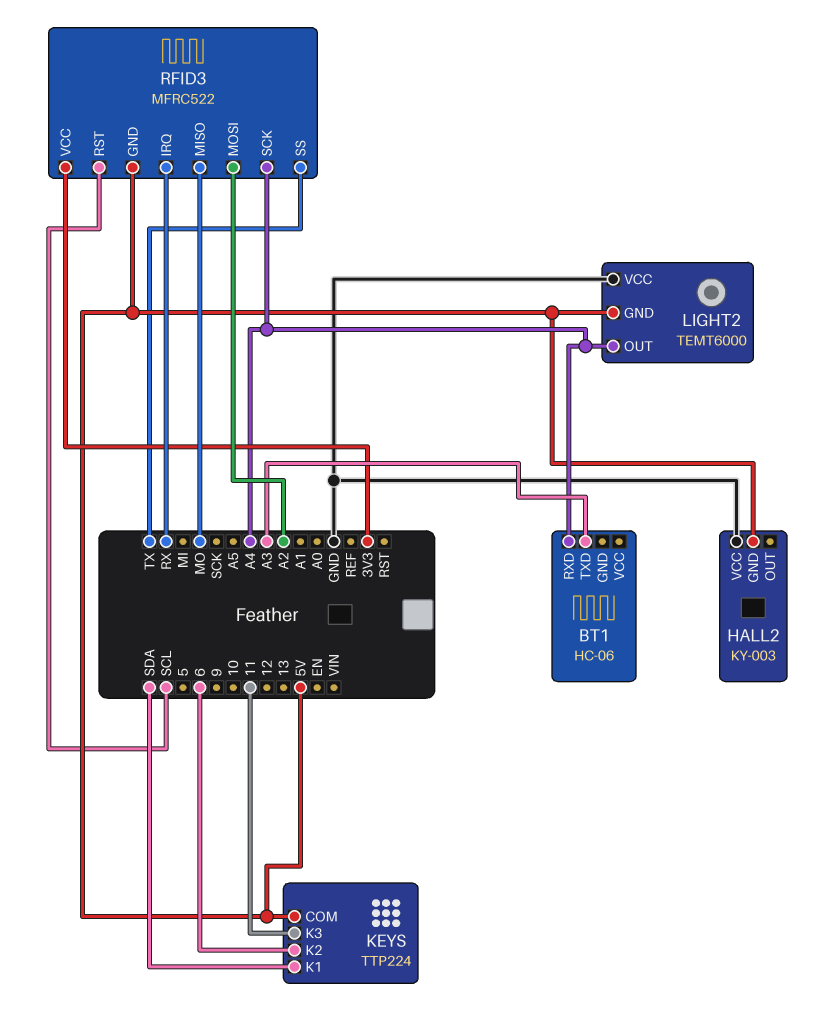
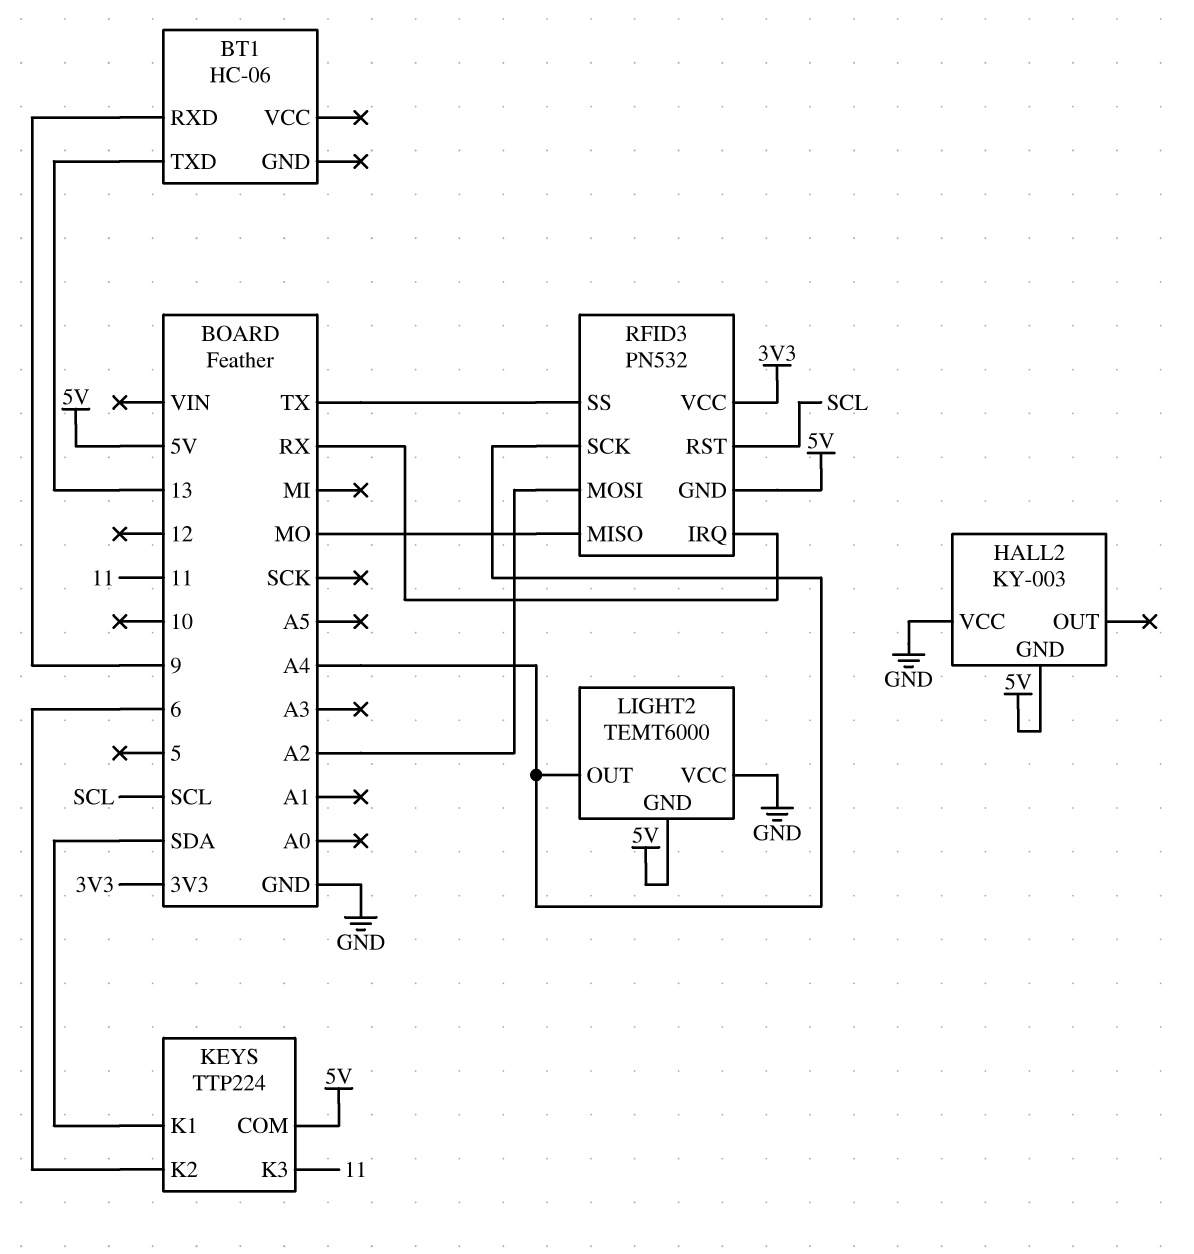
BT1 pin RXD: A4 -> 9
BT1 pin TXD: A3 -> 13
RFID3: MFRC522 -> PN532

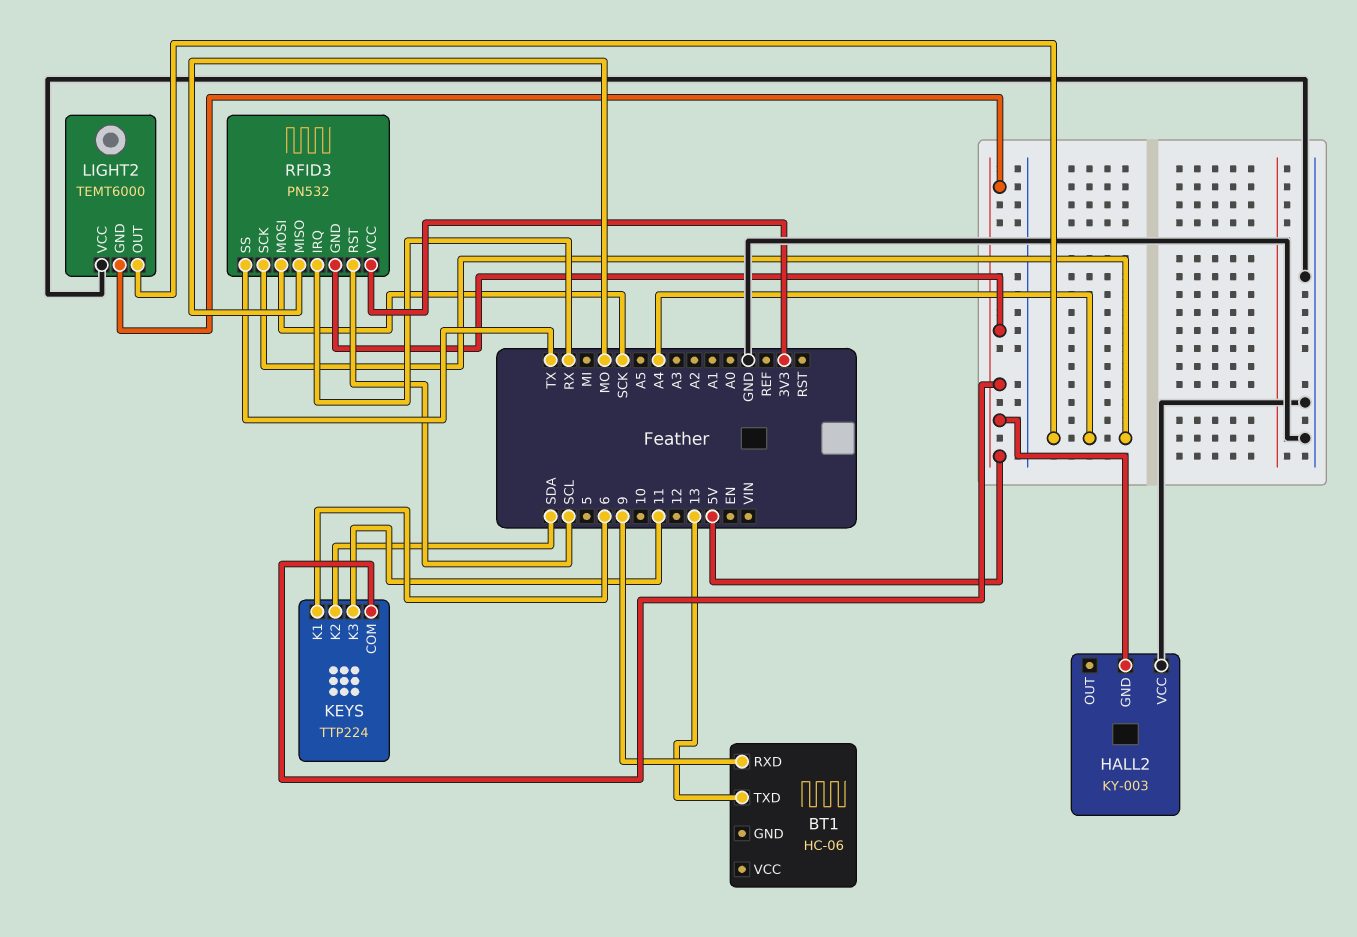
KEYS pin K1: SDA -> 6
KEYS pin K2: 6 -> SDA
RFID3 pin MOSI: A2 -> SCK

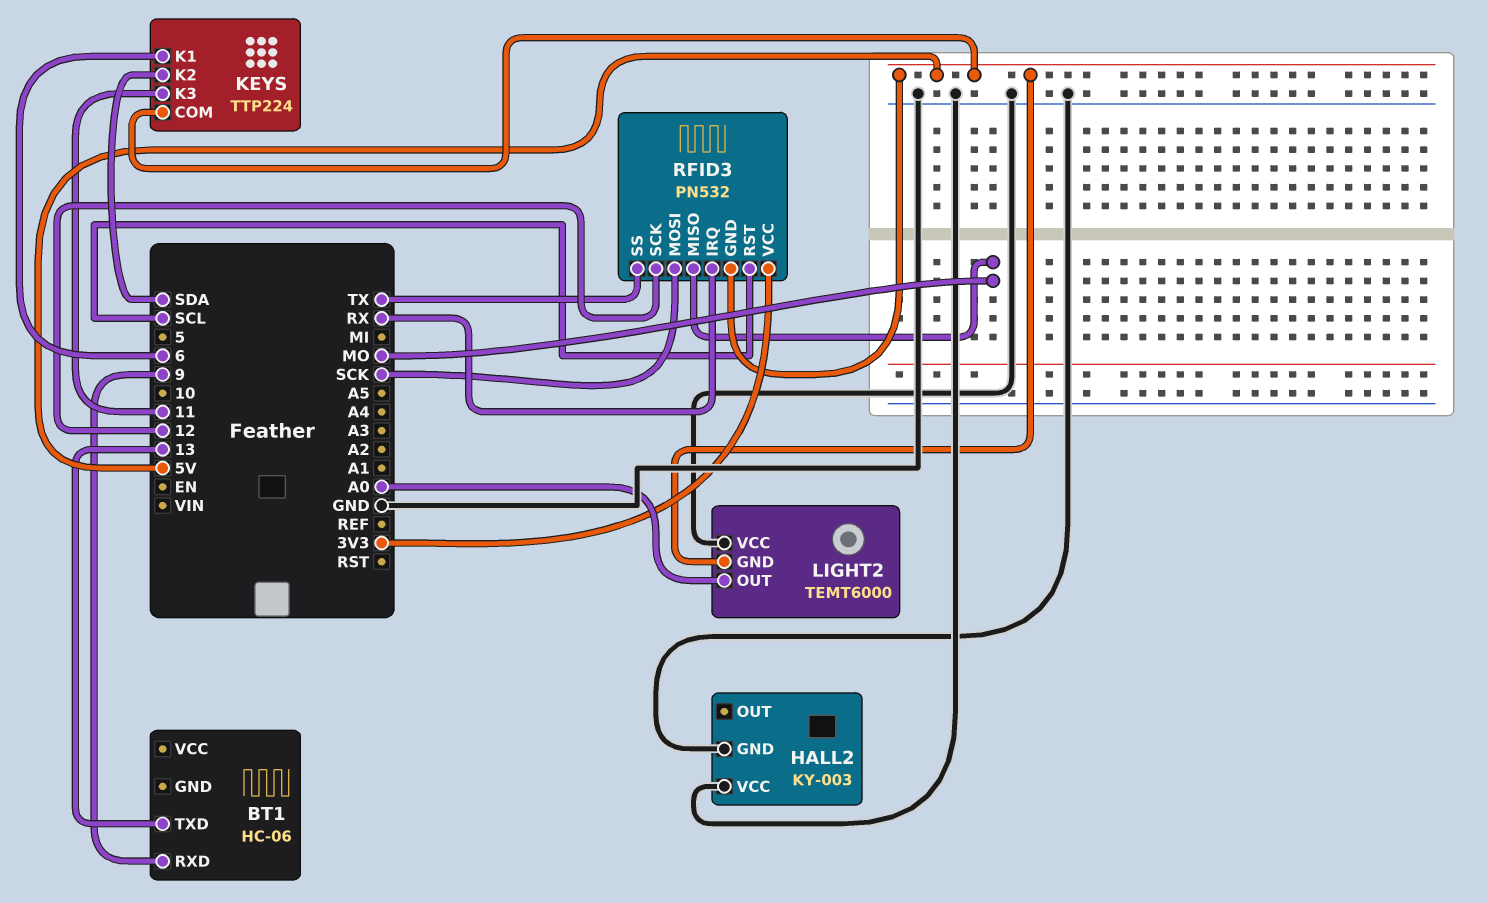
HALL2 pin GND: 5V -> GND
LIGHT2 pin OUT: A4 -> A0
RFID3 pin SCK: A4 -> 12

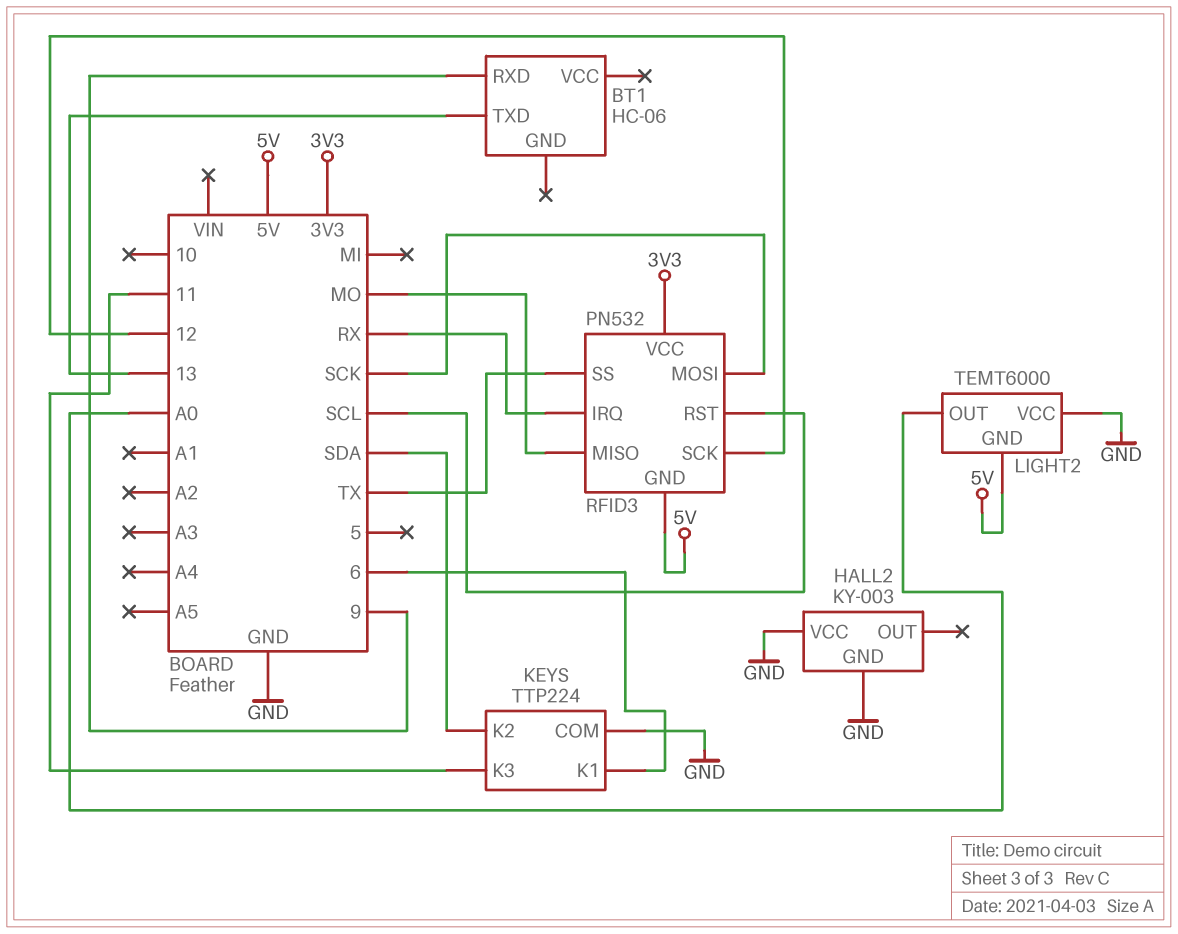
KEYS pin COM: 5V -> GND

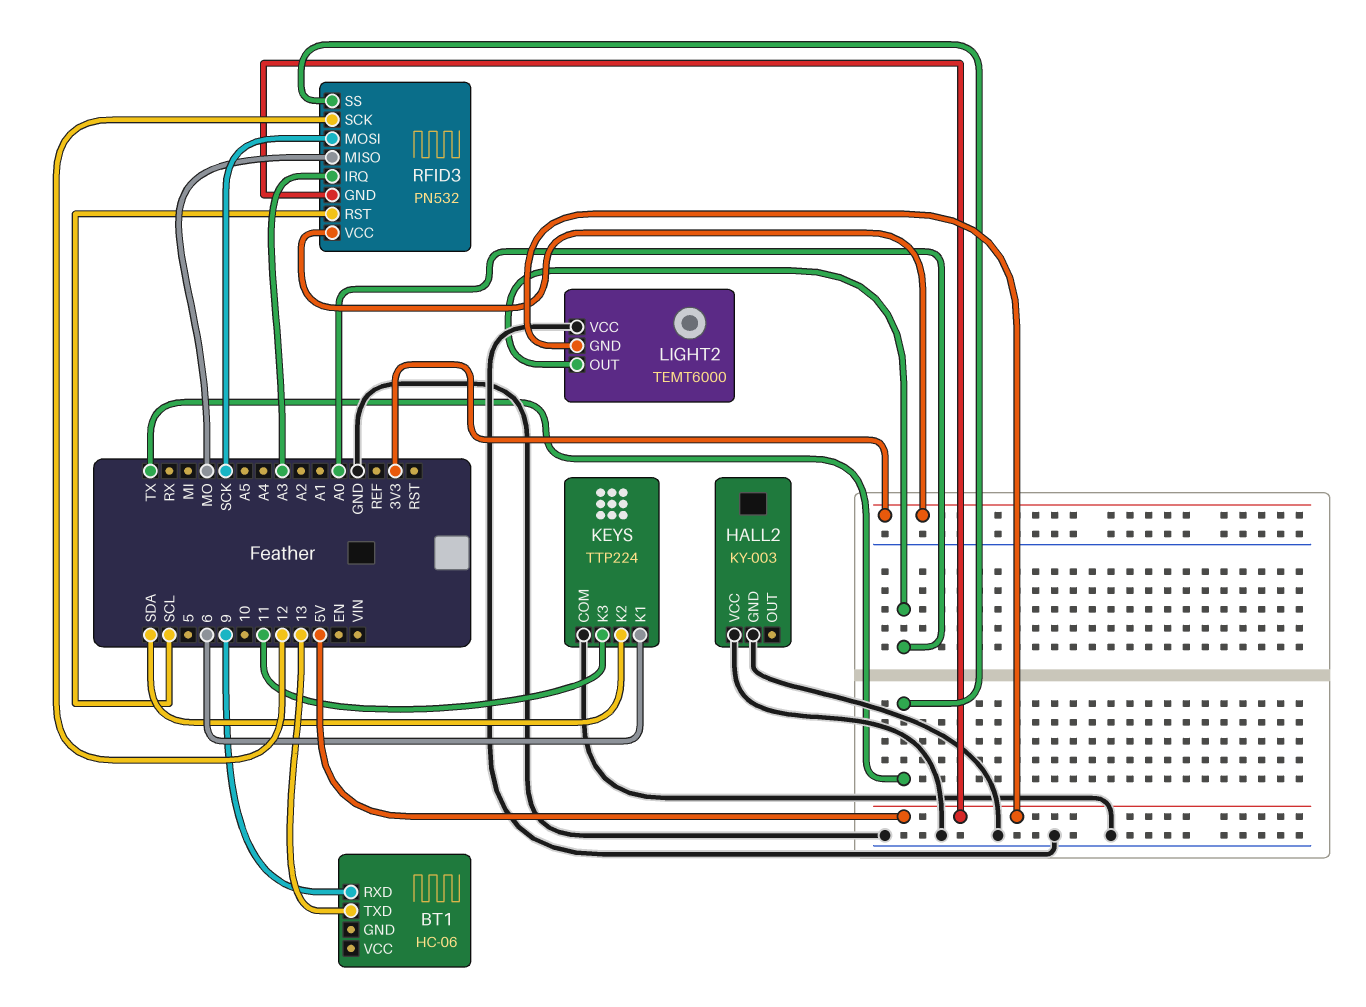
RFID3 pin IRQ: RX -> A3

